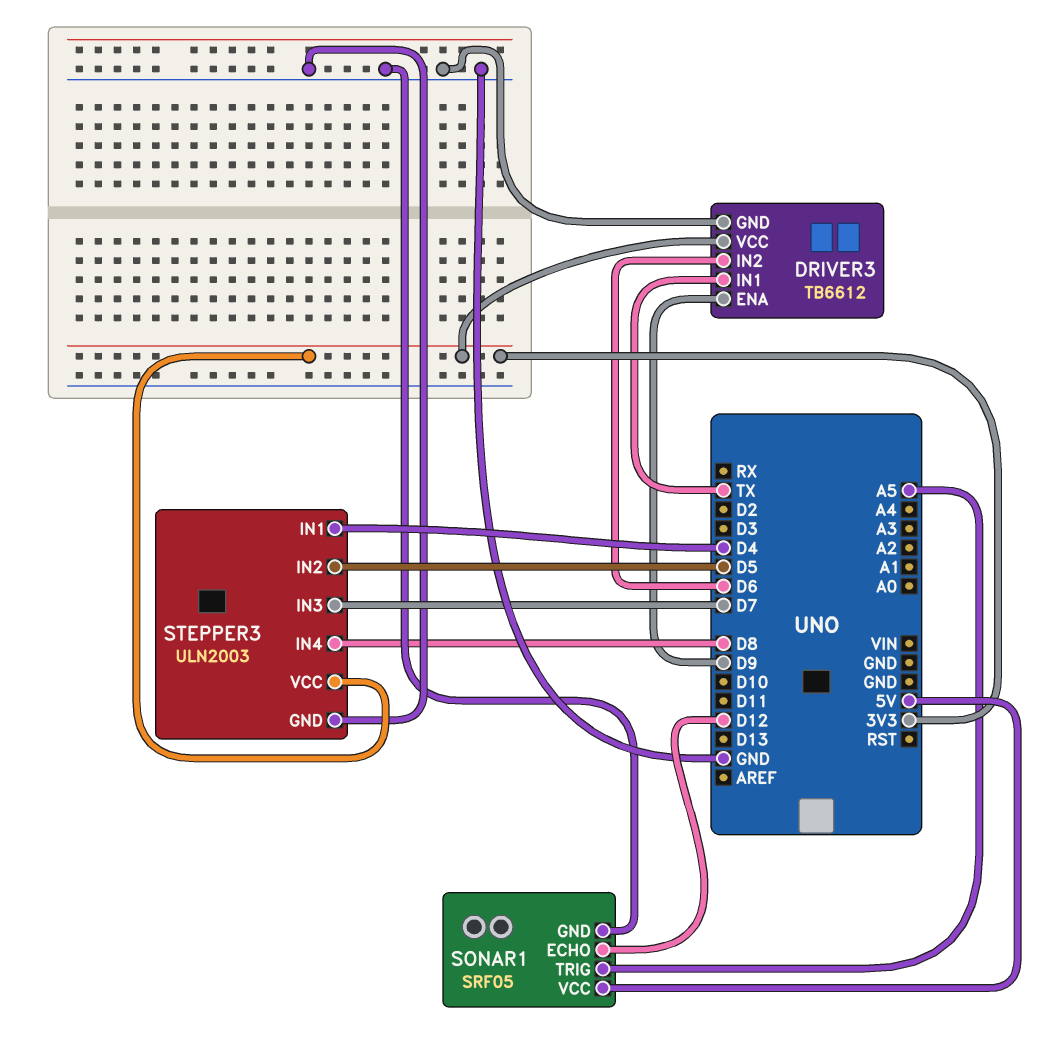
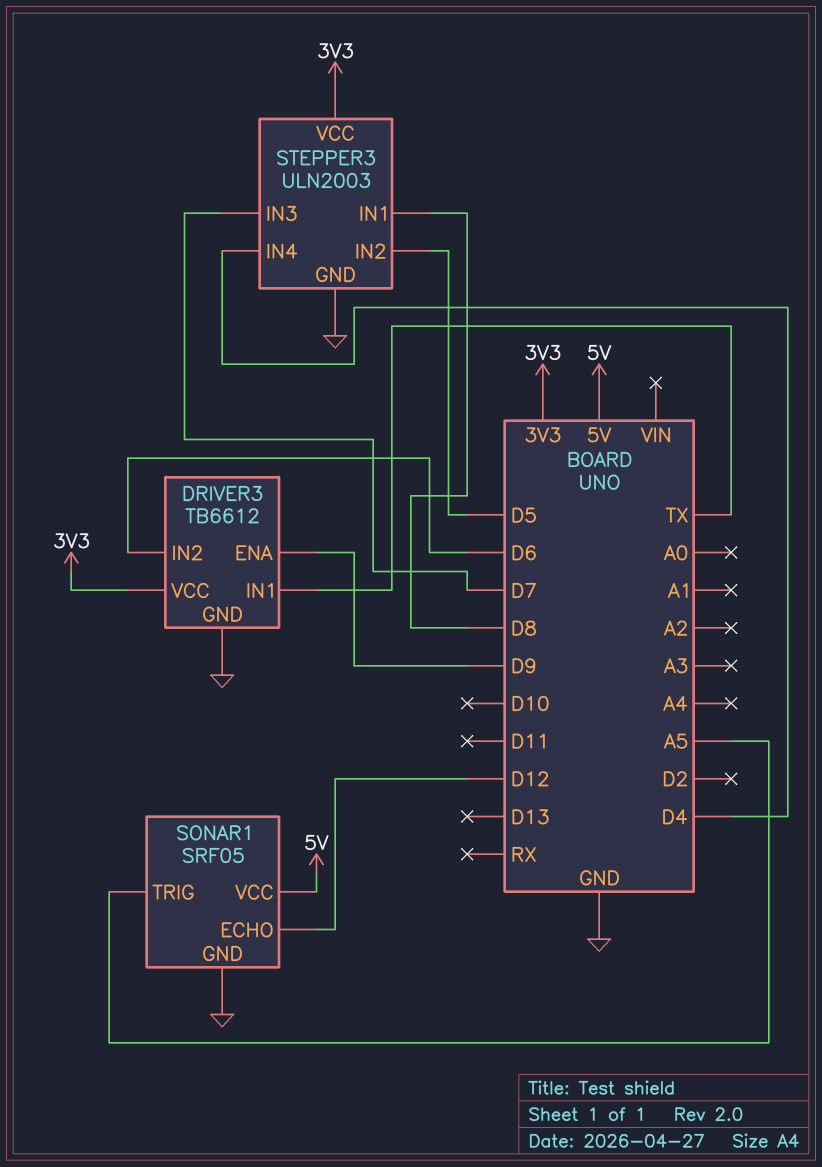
STEPPER3 pin IN1: D4 -> D8
STEPPER3 pin IN4: D8 -> D4

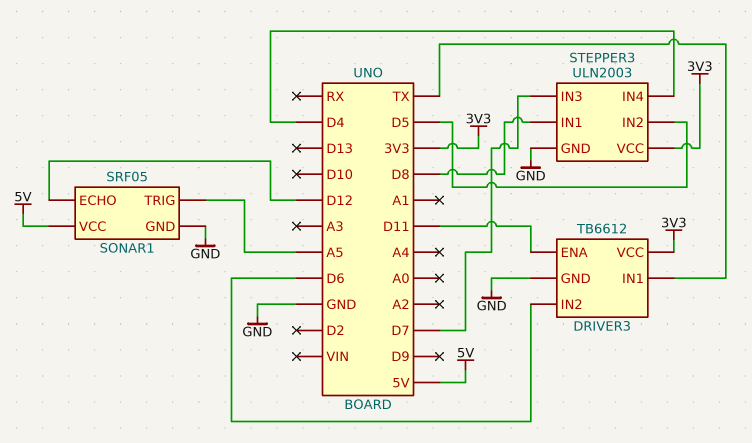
DRIVER3 pin ENA: D9 -> D11

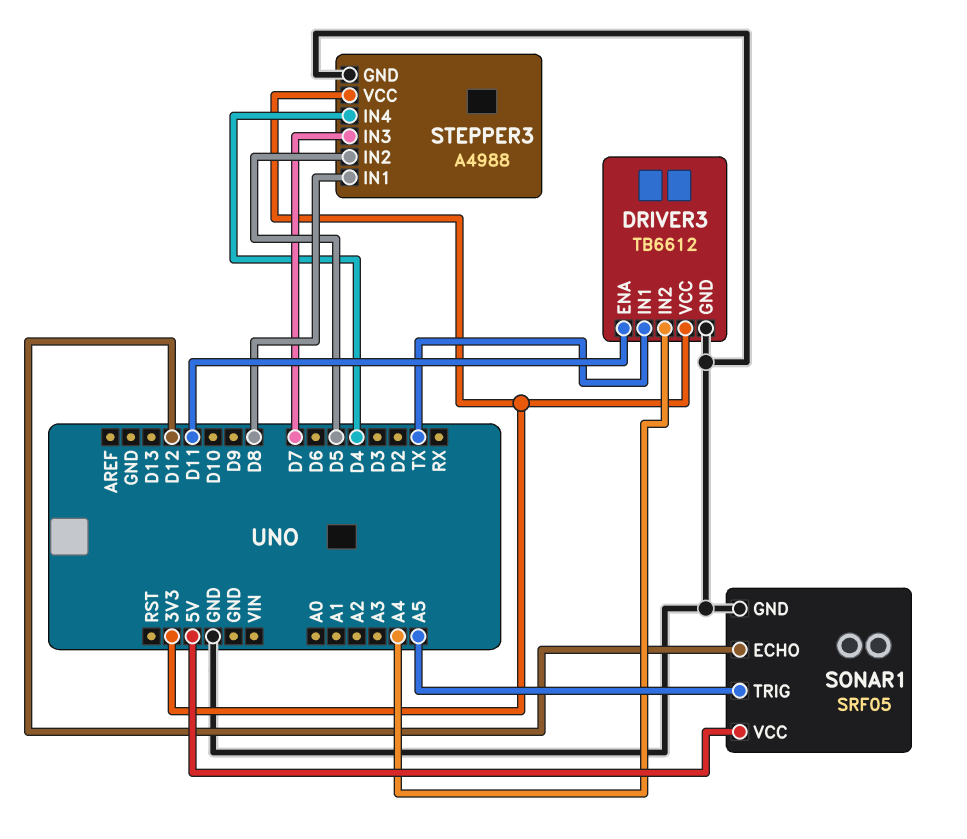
DRIVER3 pin IN2: D6 -> A4
STEPPER3: ULN2003 -> A4988

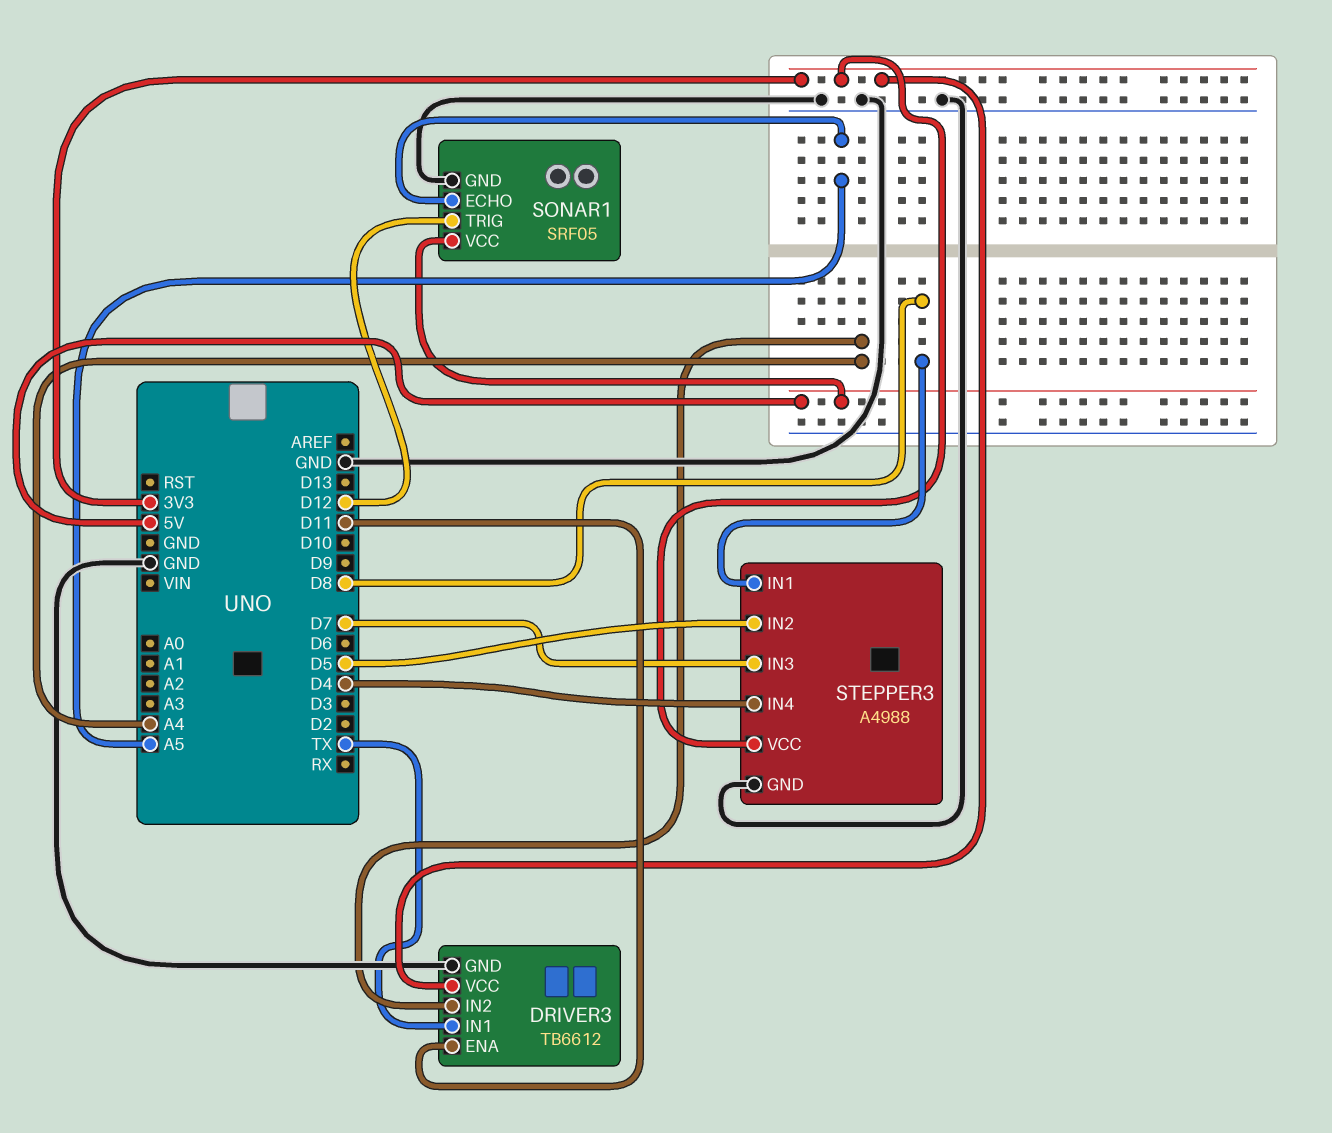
SONAR1 pin ECHO: D12 -> A5
SONAR1 pin TRIG: A5 -> D12

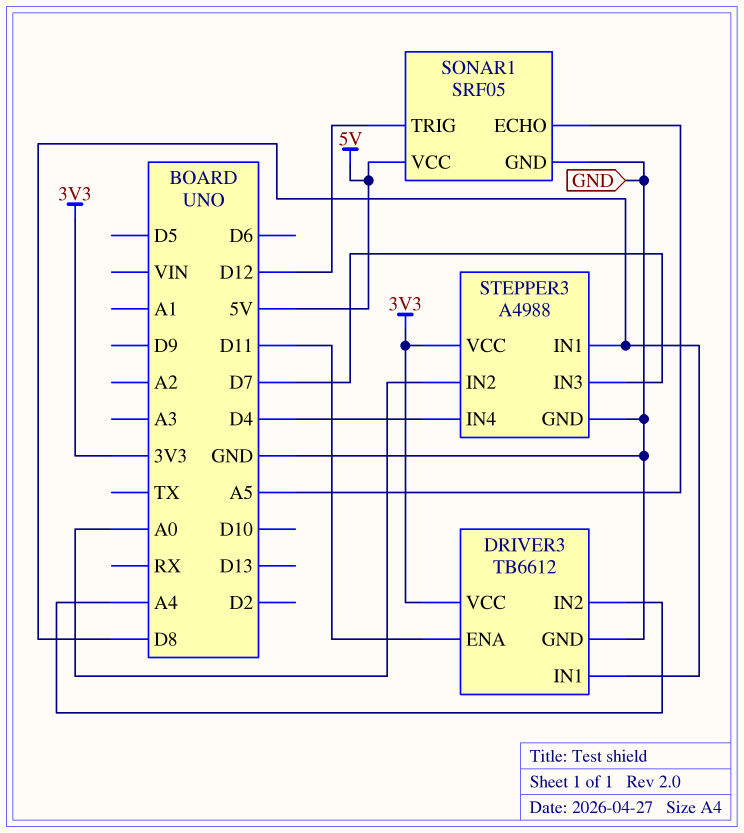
DRIVER3 pin IN1: TX -> D8
STEPPER3 pin IN2: D5 -> A0

